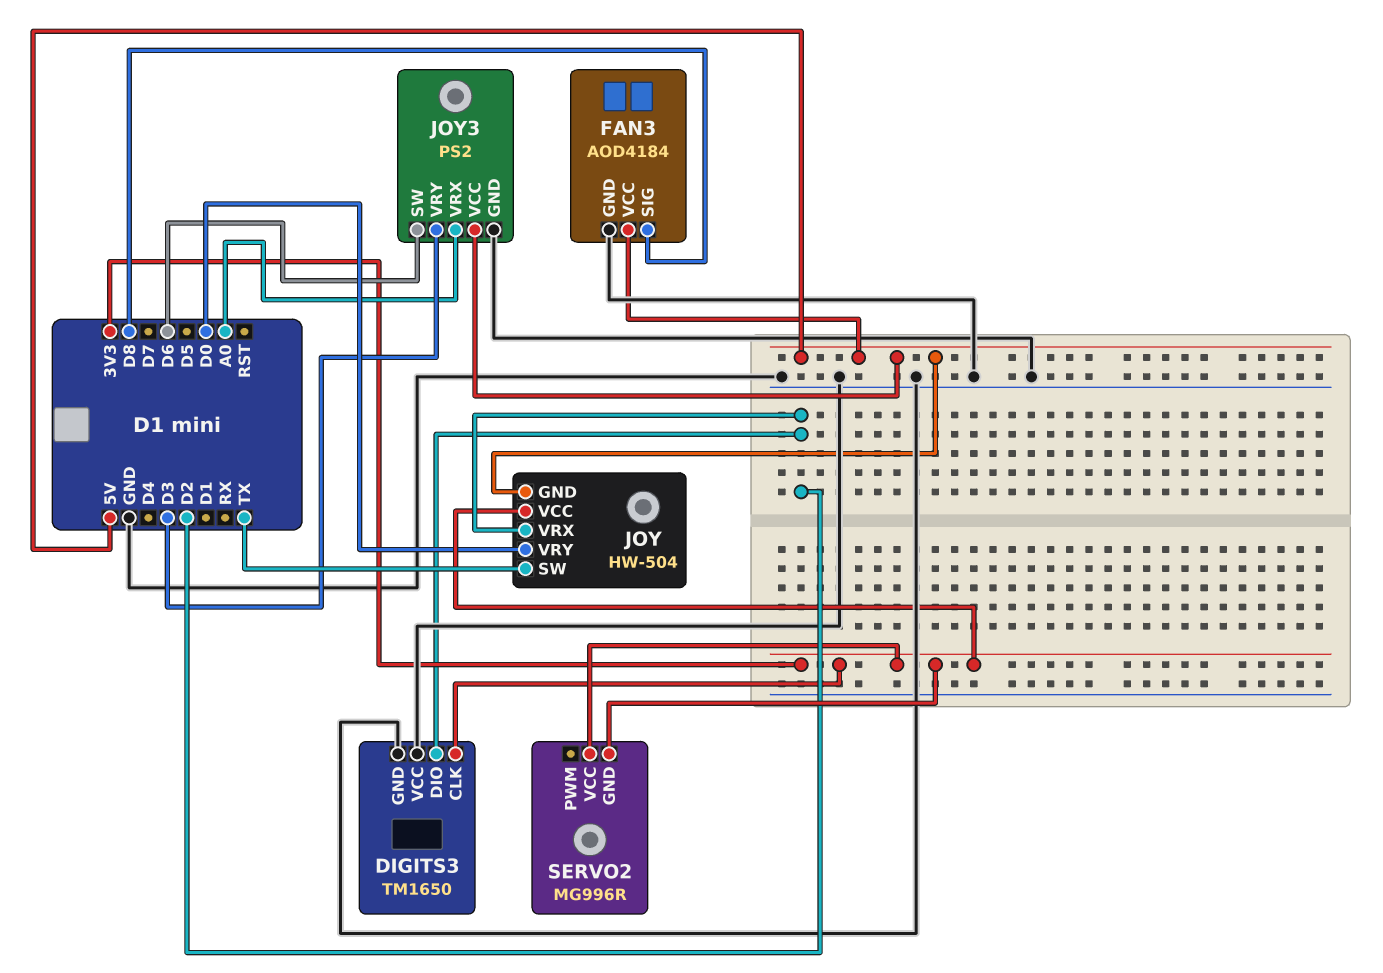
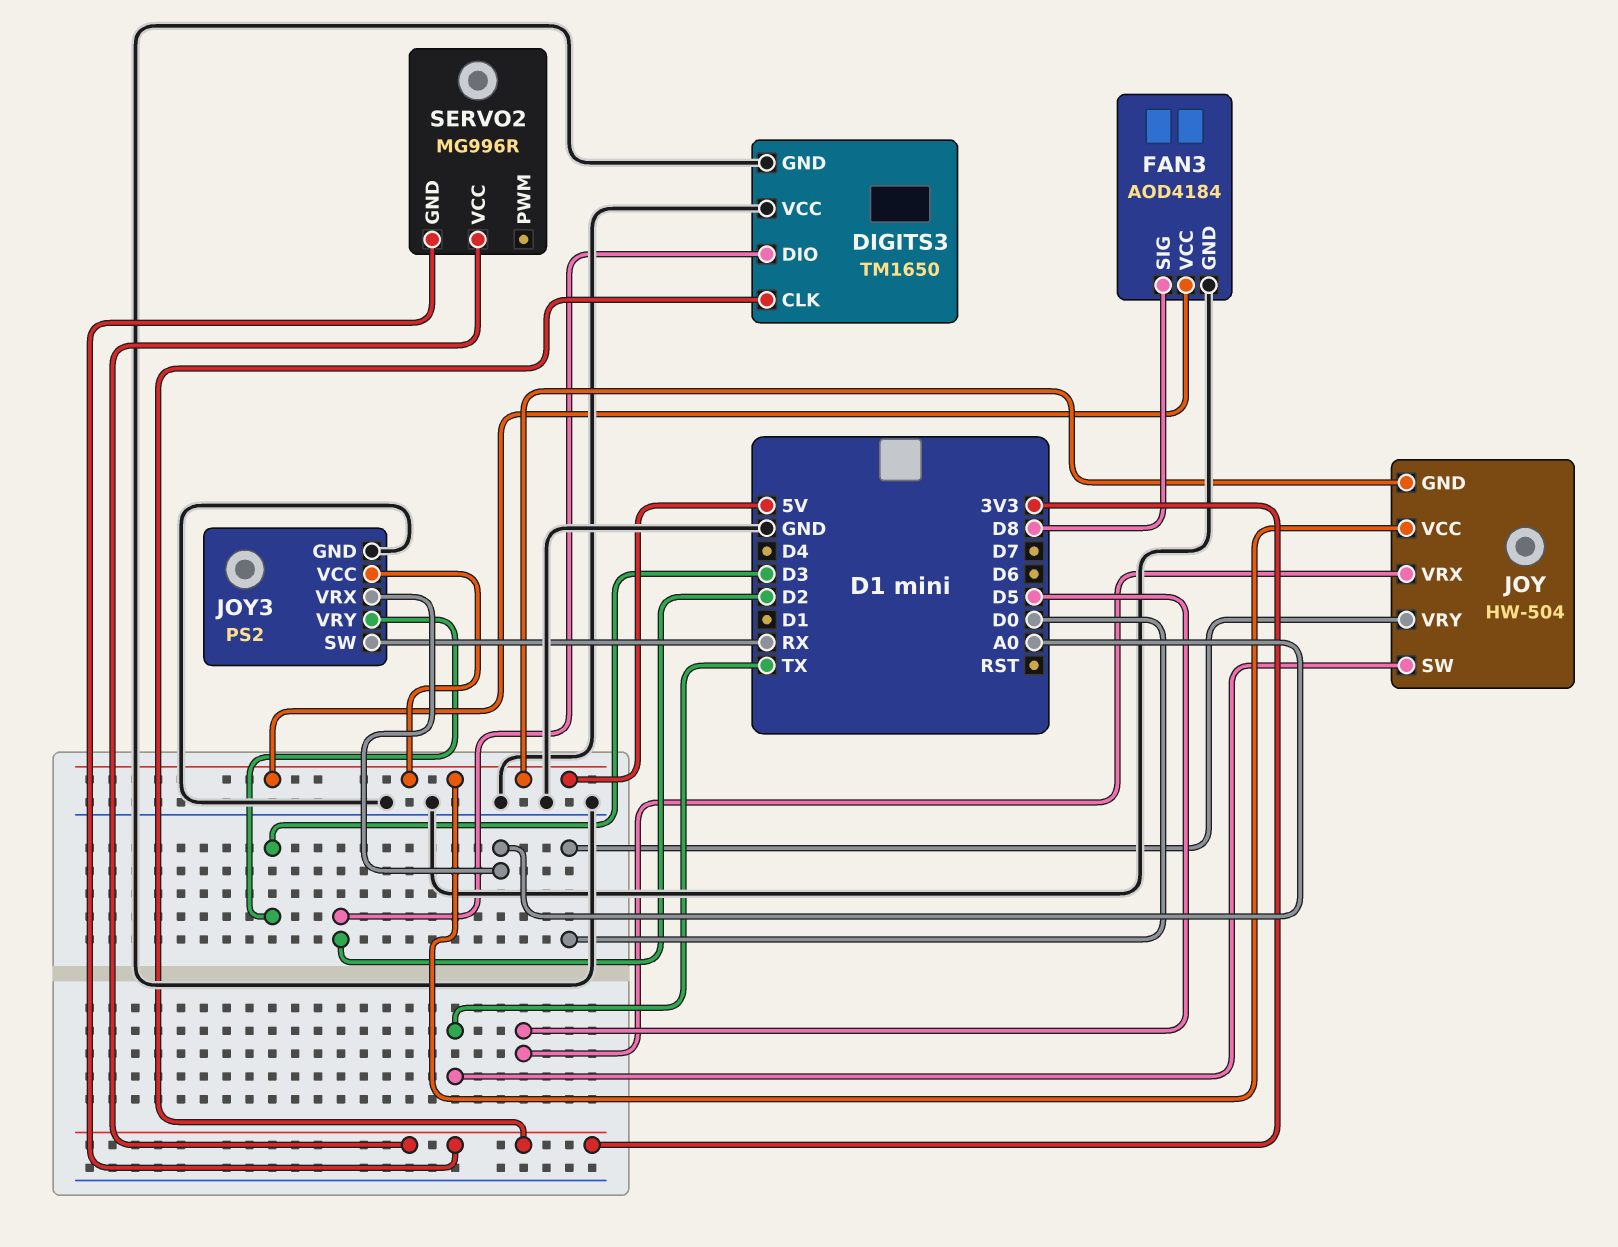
JOY pin VCC: 3V3 -> 5V
JOY pin VRX: D2 -> D5
JOY3 pin SW: D6 -> RX

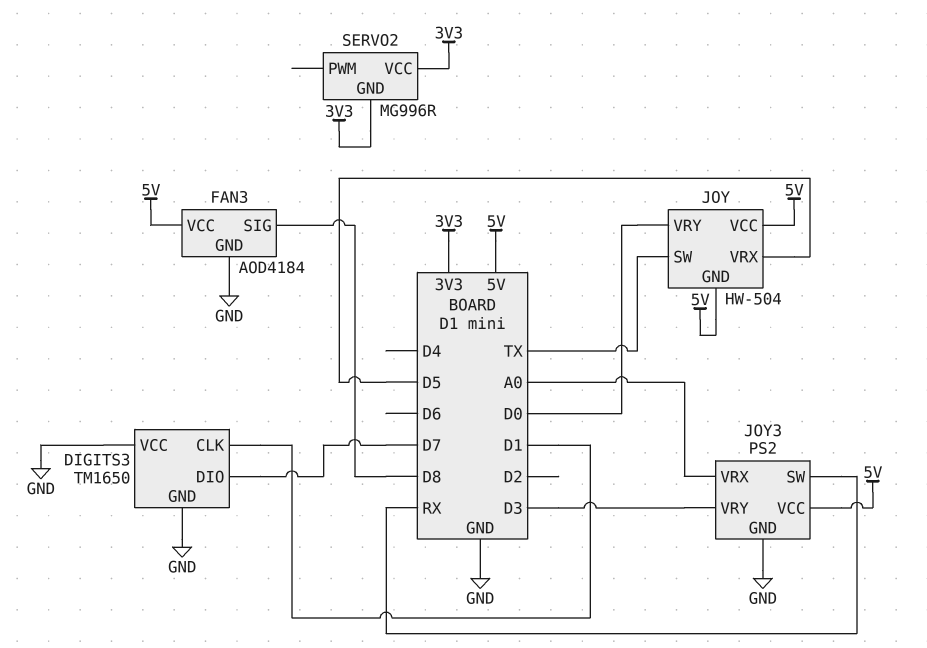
DIGITS3 pin CLK: 3V3 -> D1
DIGITS3 pin DIO: D2 -> D7

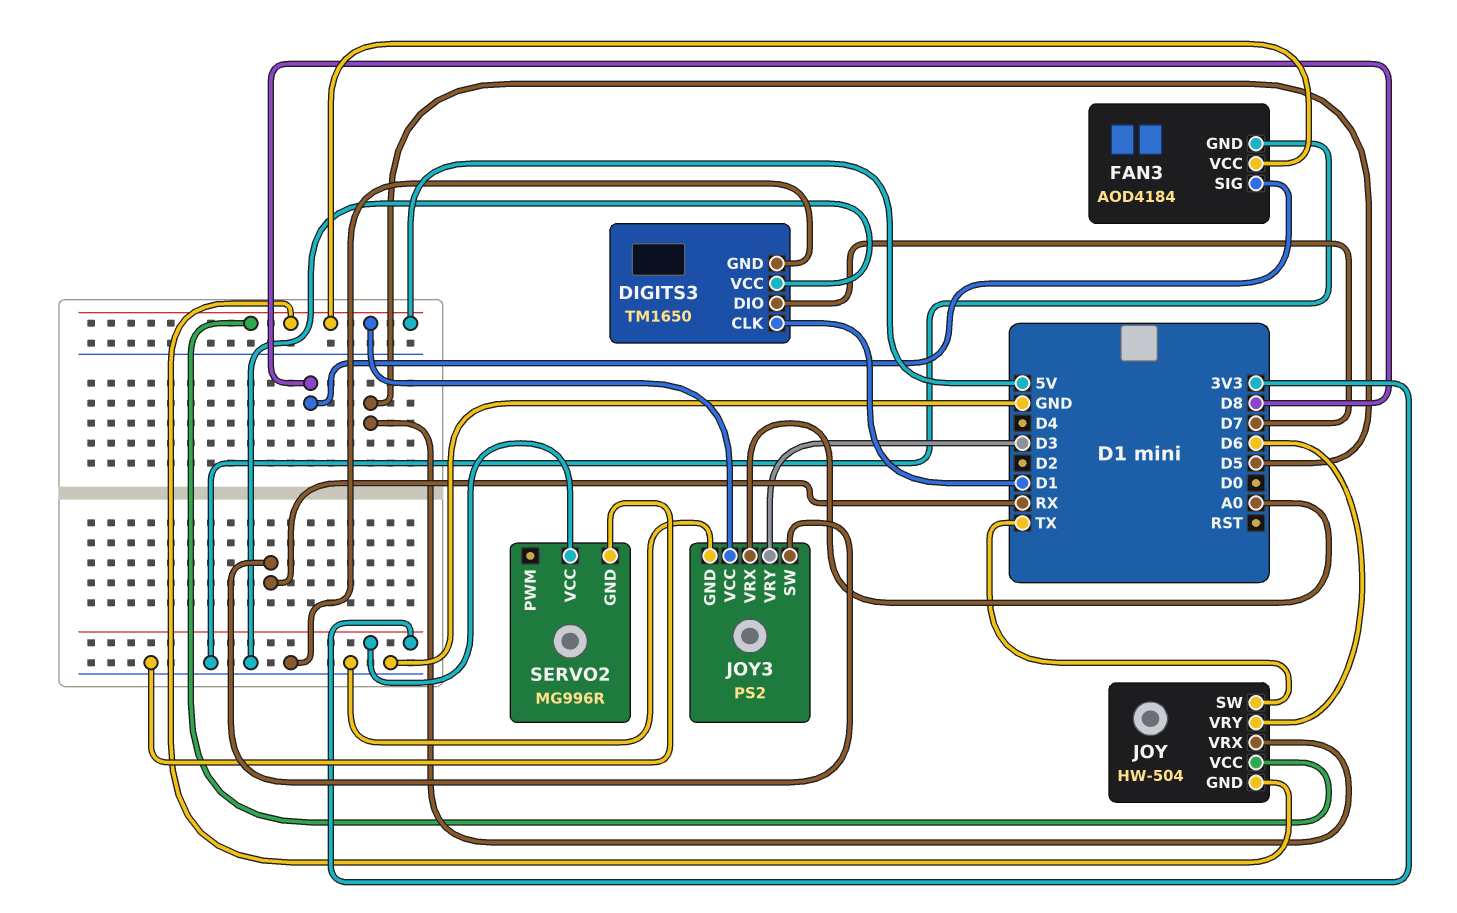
JOY pin VRY: D0 -> D6
SERVO2 pin GND: 3V3 -> GND

